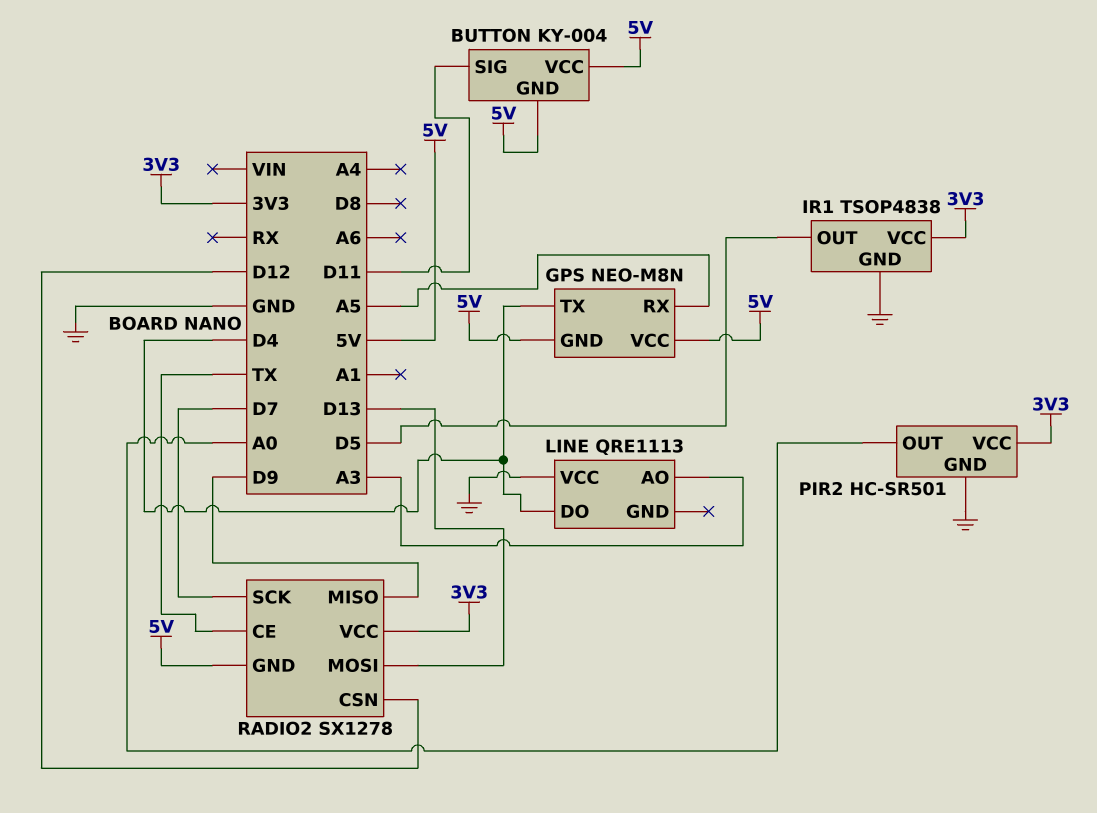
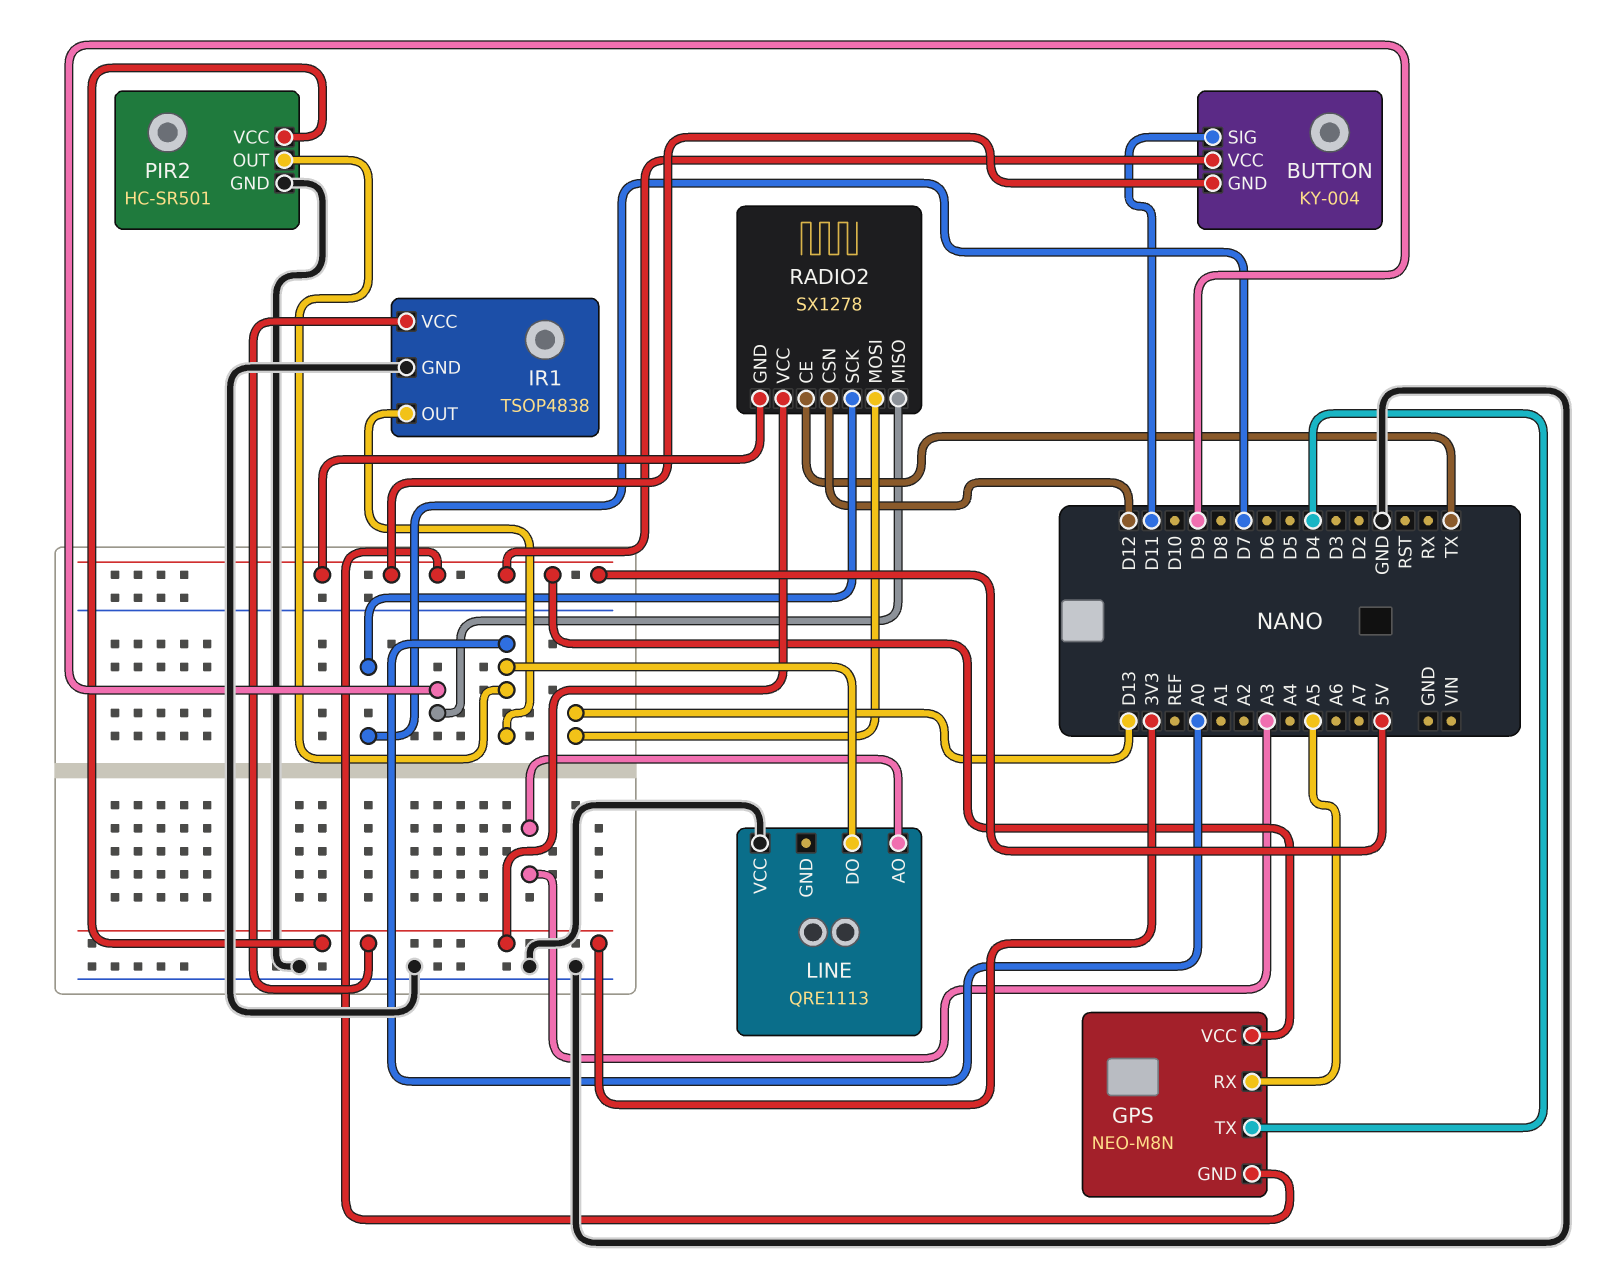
IR1 pin OUT: D5 -> A0
LINE pin DO: D4 -> A0

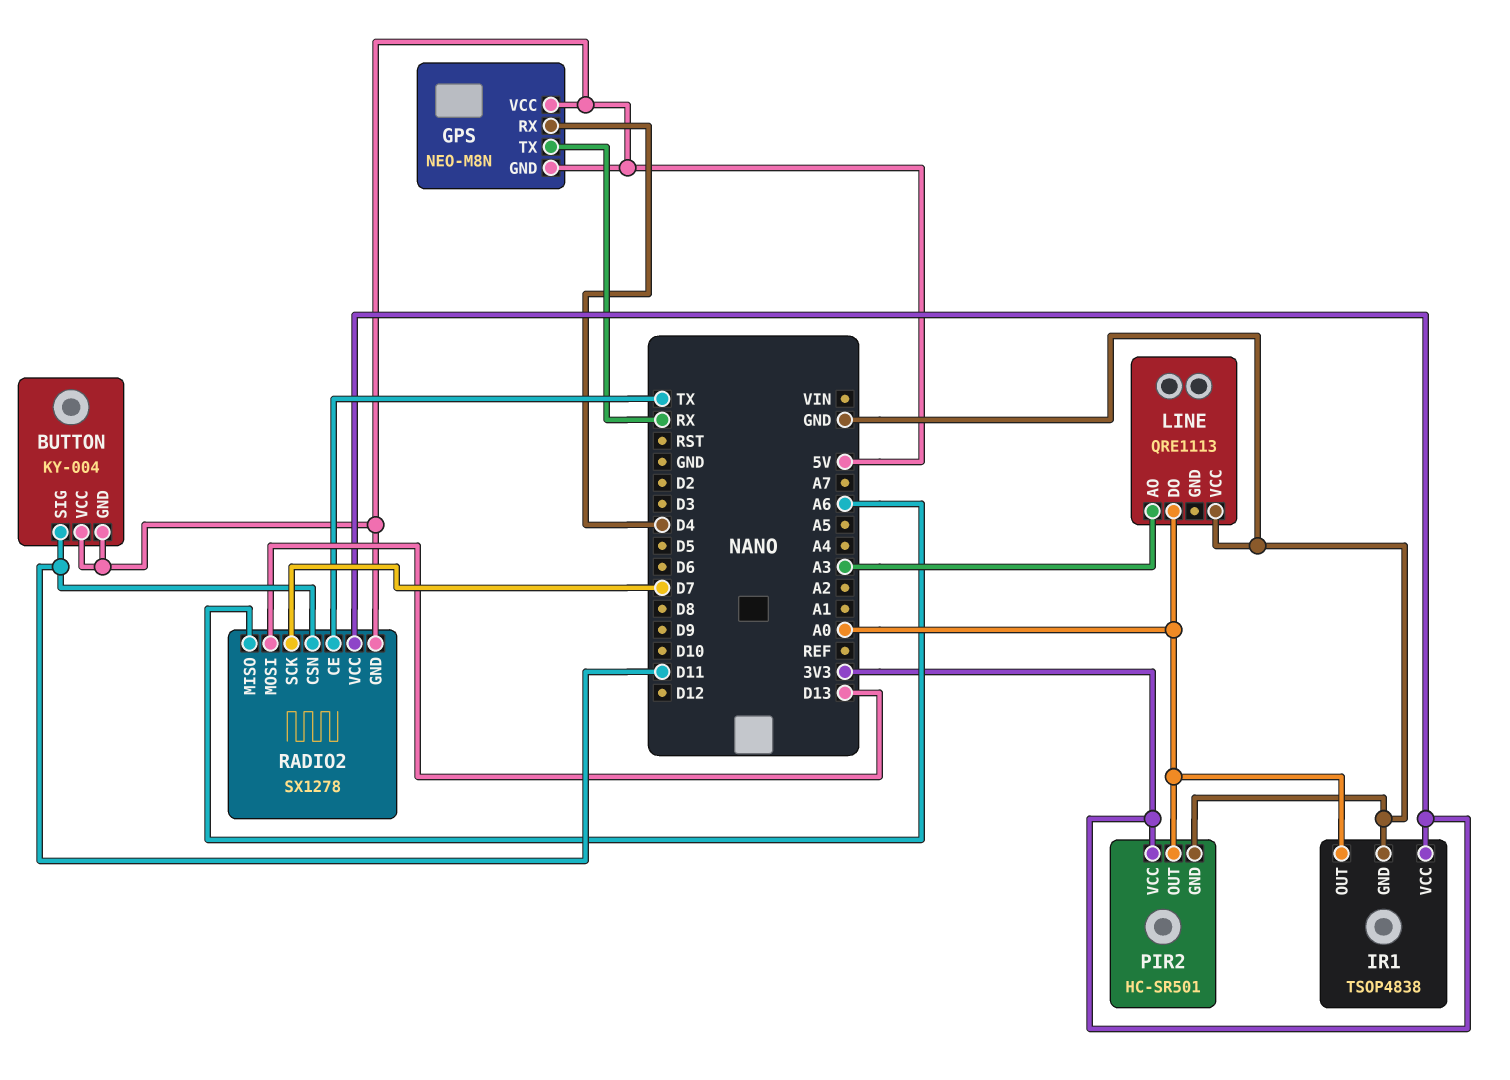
GPS pin RX: A5 -> D4
GPS pin TX: D4 -> RX
RADIO2 pin CSN: D12 -> D11
RADIO2 pin MISO: D9 -> A6

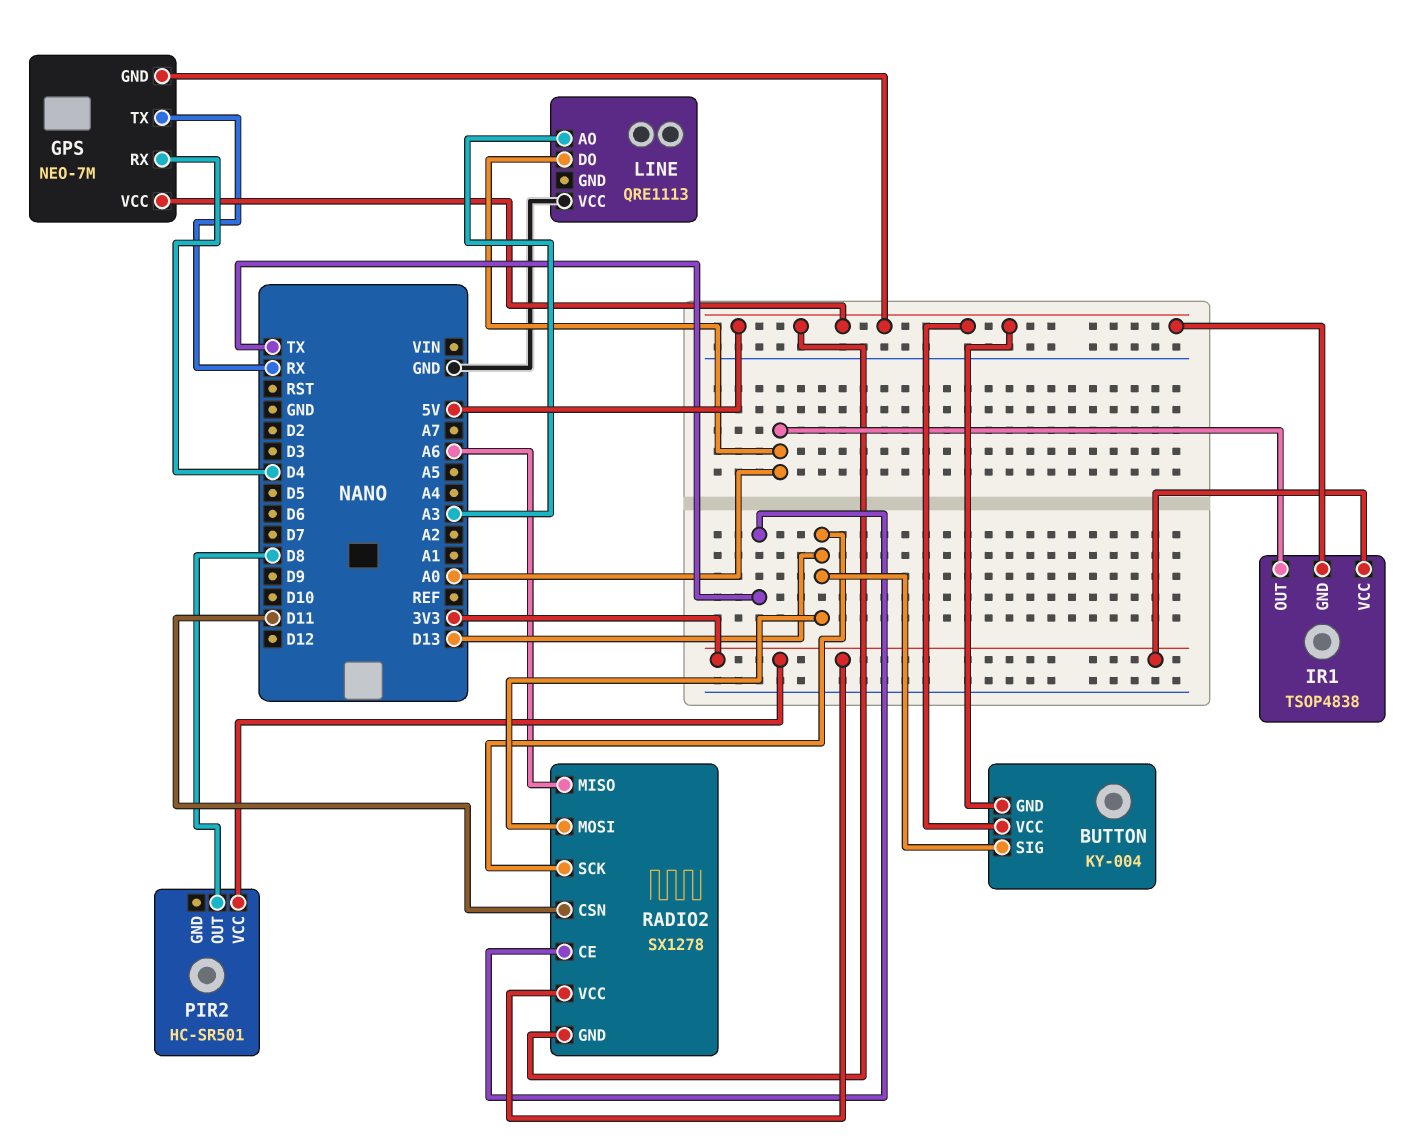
BUTTON pin SIG: D11 -> D13
GPS: NEO-M8N -> NEO-7M
IR1 pin GND: GND -> 5V
PIR2 pin GND: GND -> none
PIR2 pin OUT: A0 -> D8
RADIO2 pin SCK: D7 -> D13

